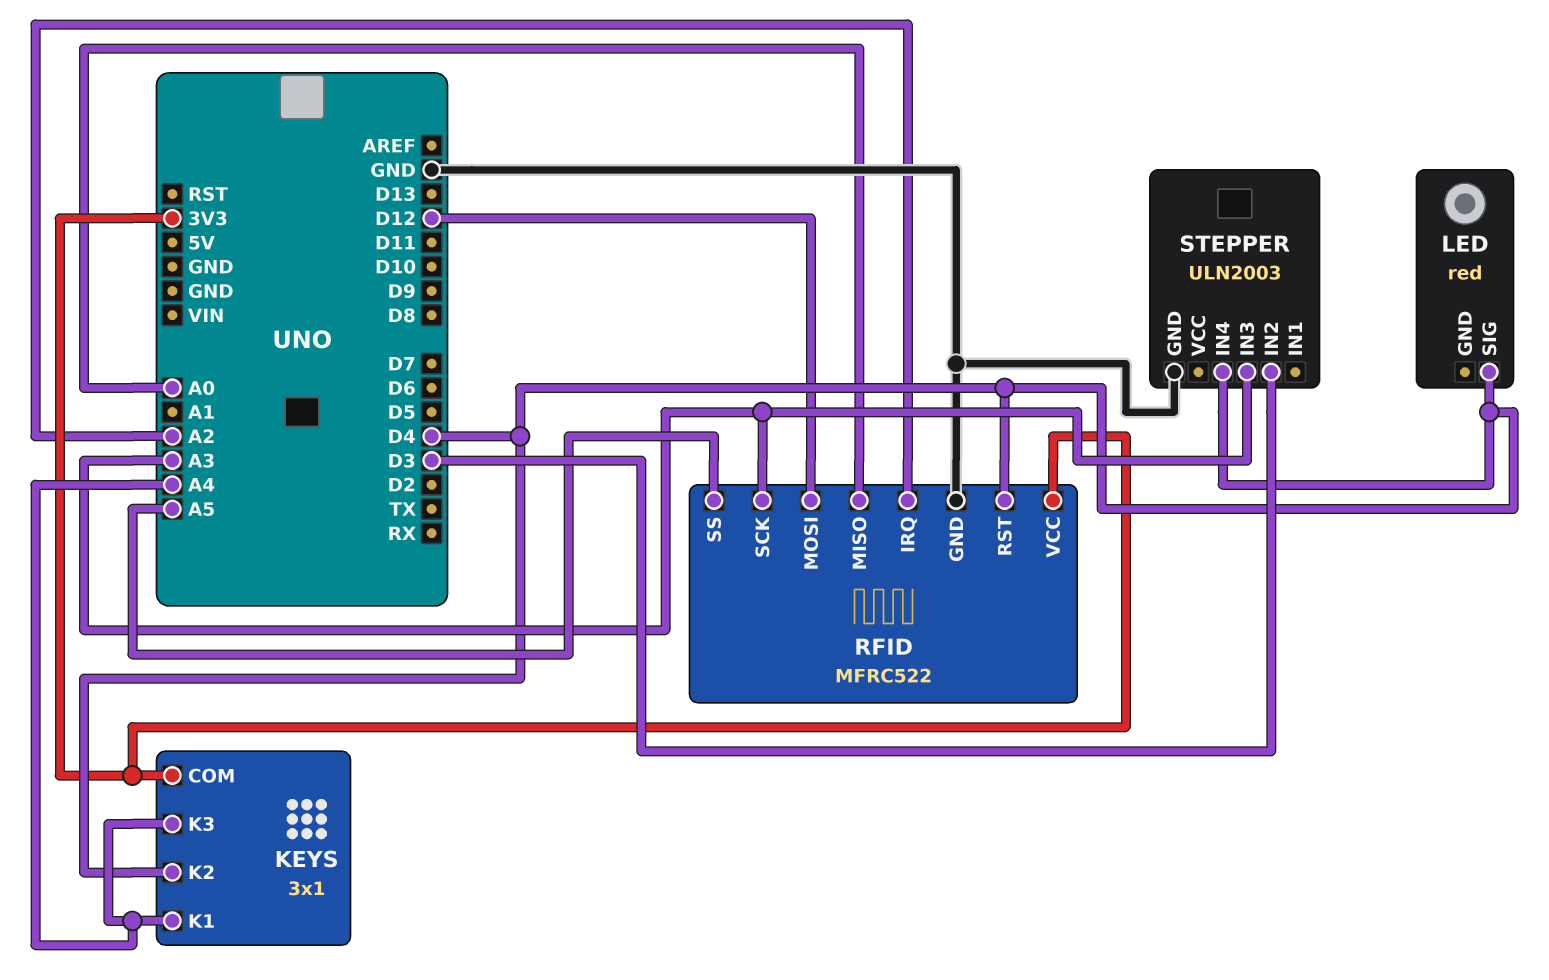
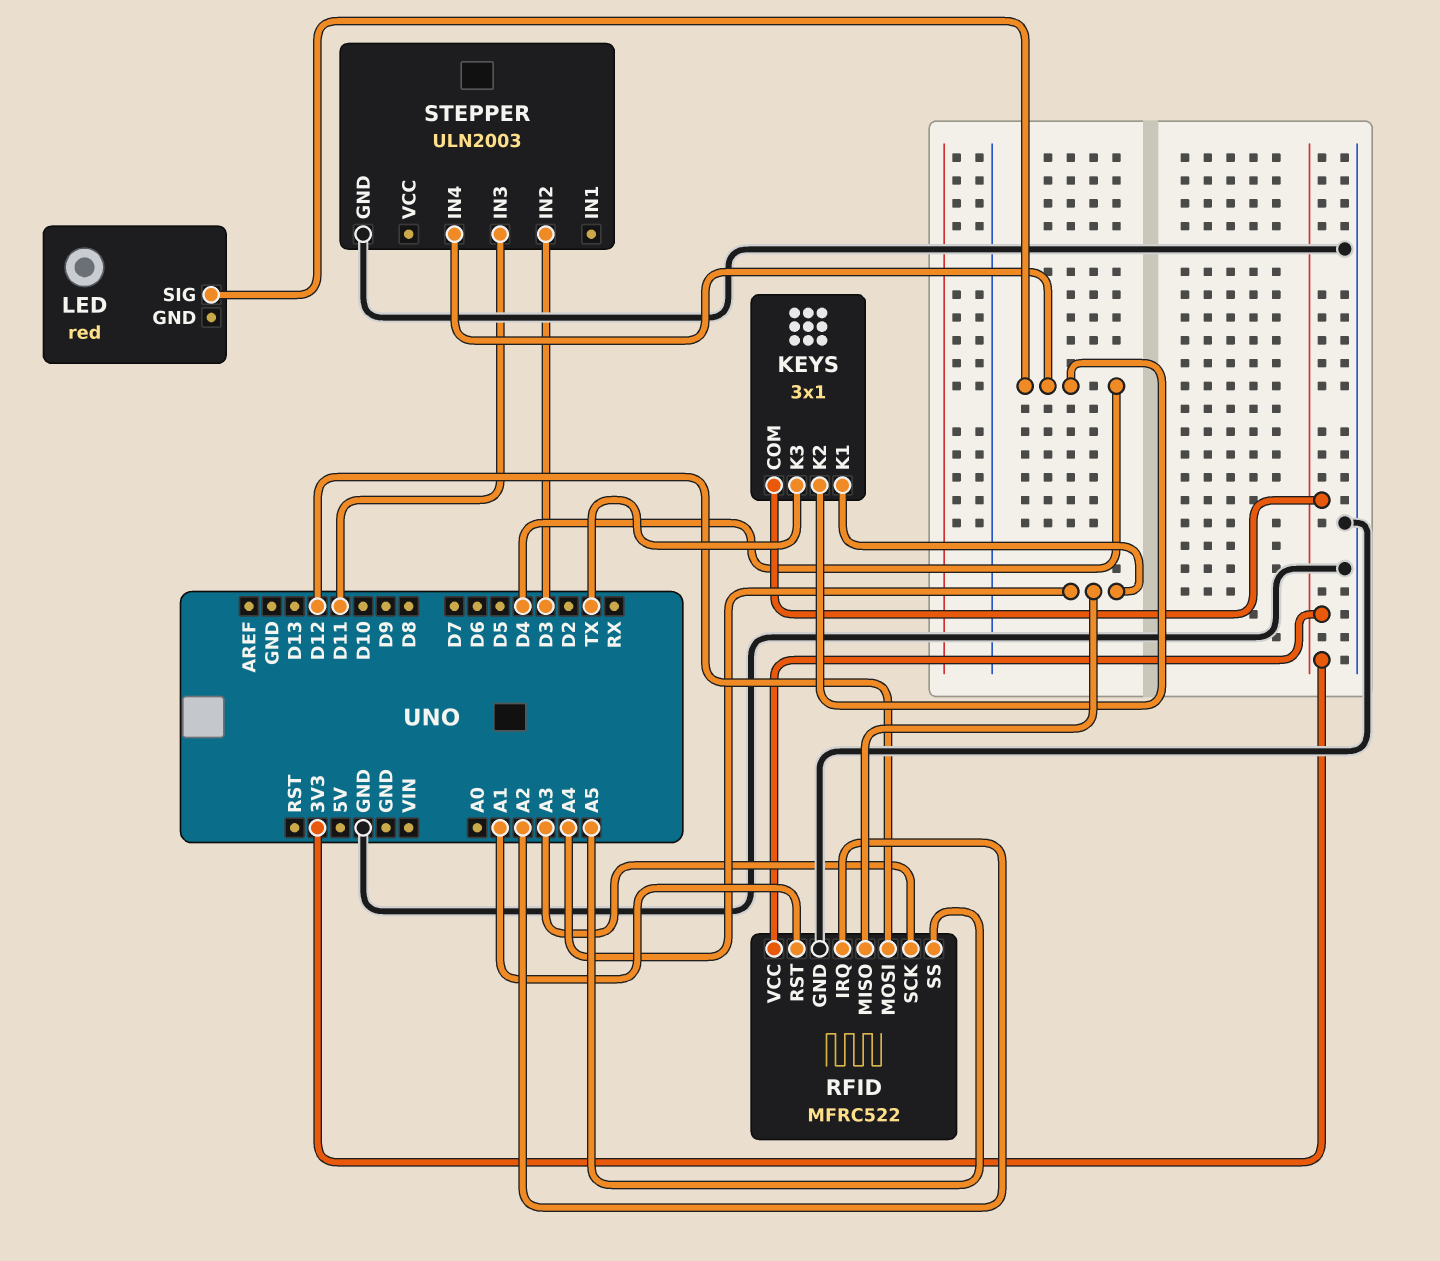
KEYS pin K3: A4 -> TX
RFID pin MISO: A0 -> A4
RFID pin RST: D4 -> A1
STEPPER pin IN3: A3 -> D11

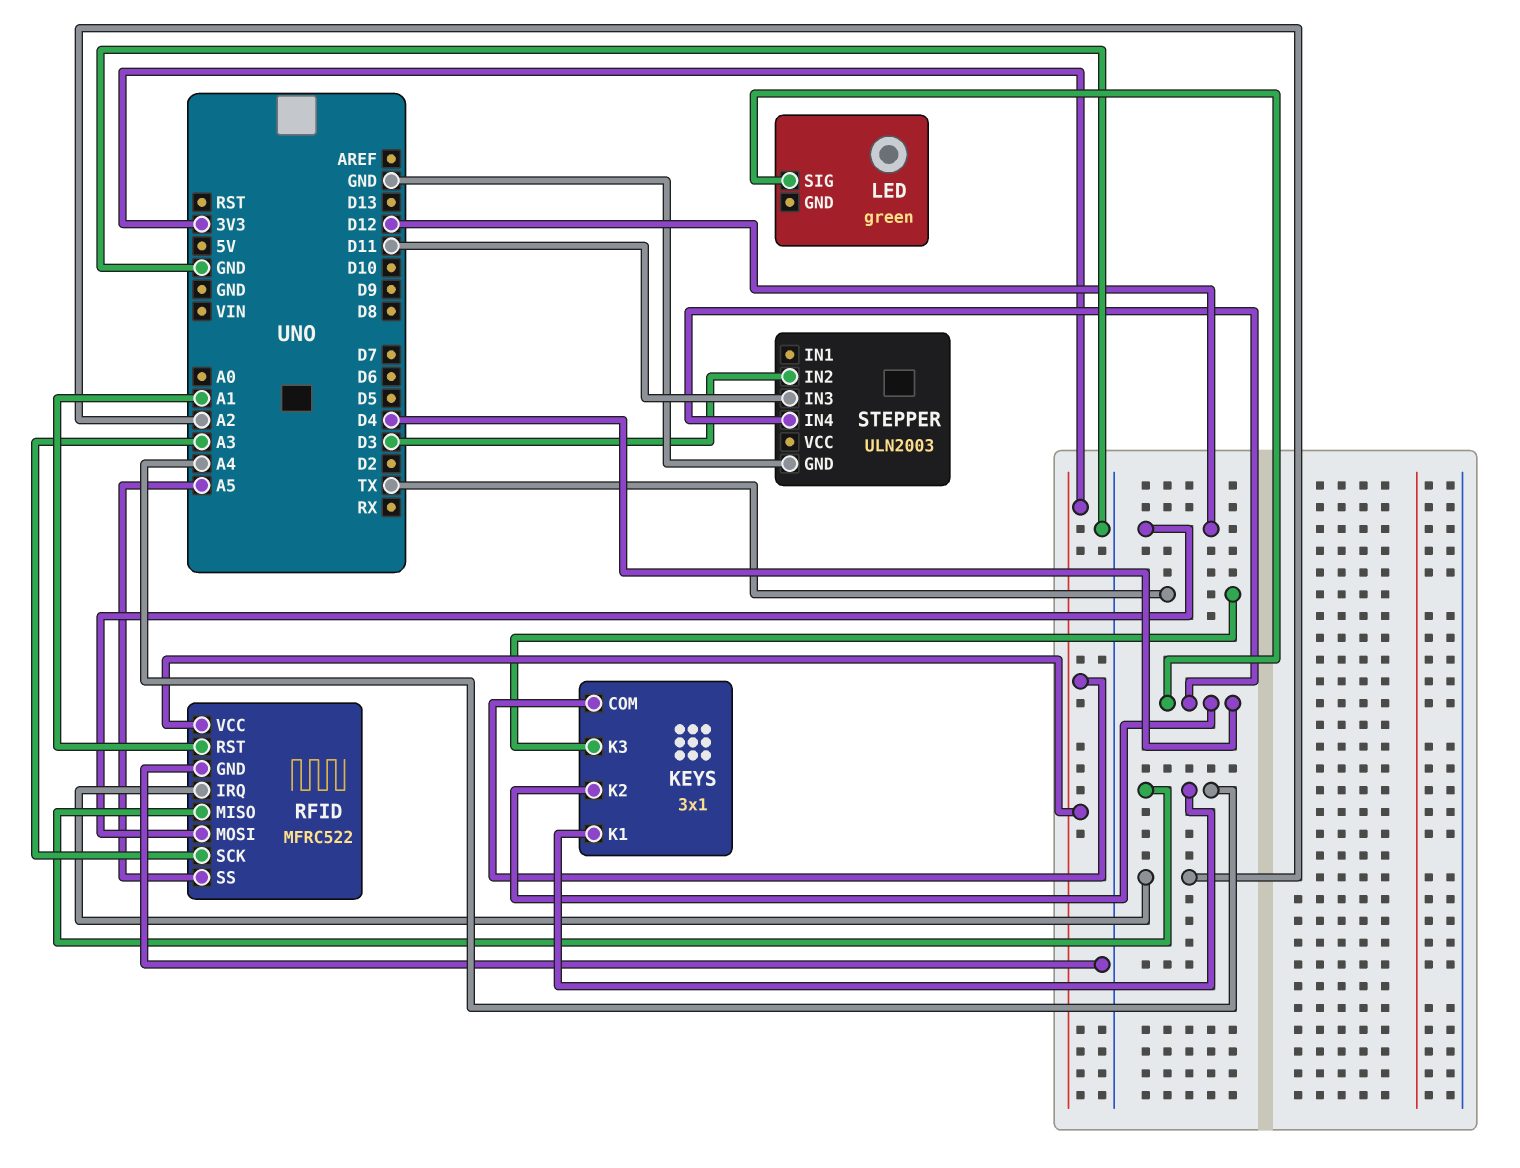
LED: red -> green

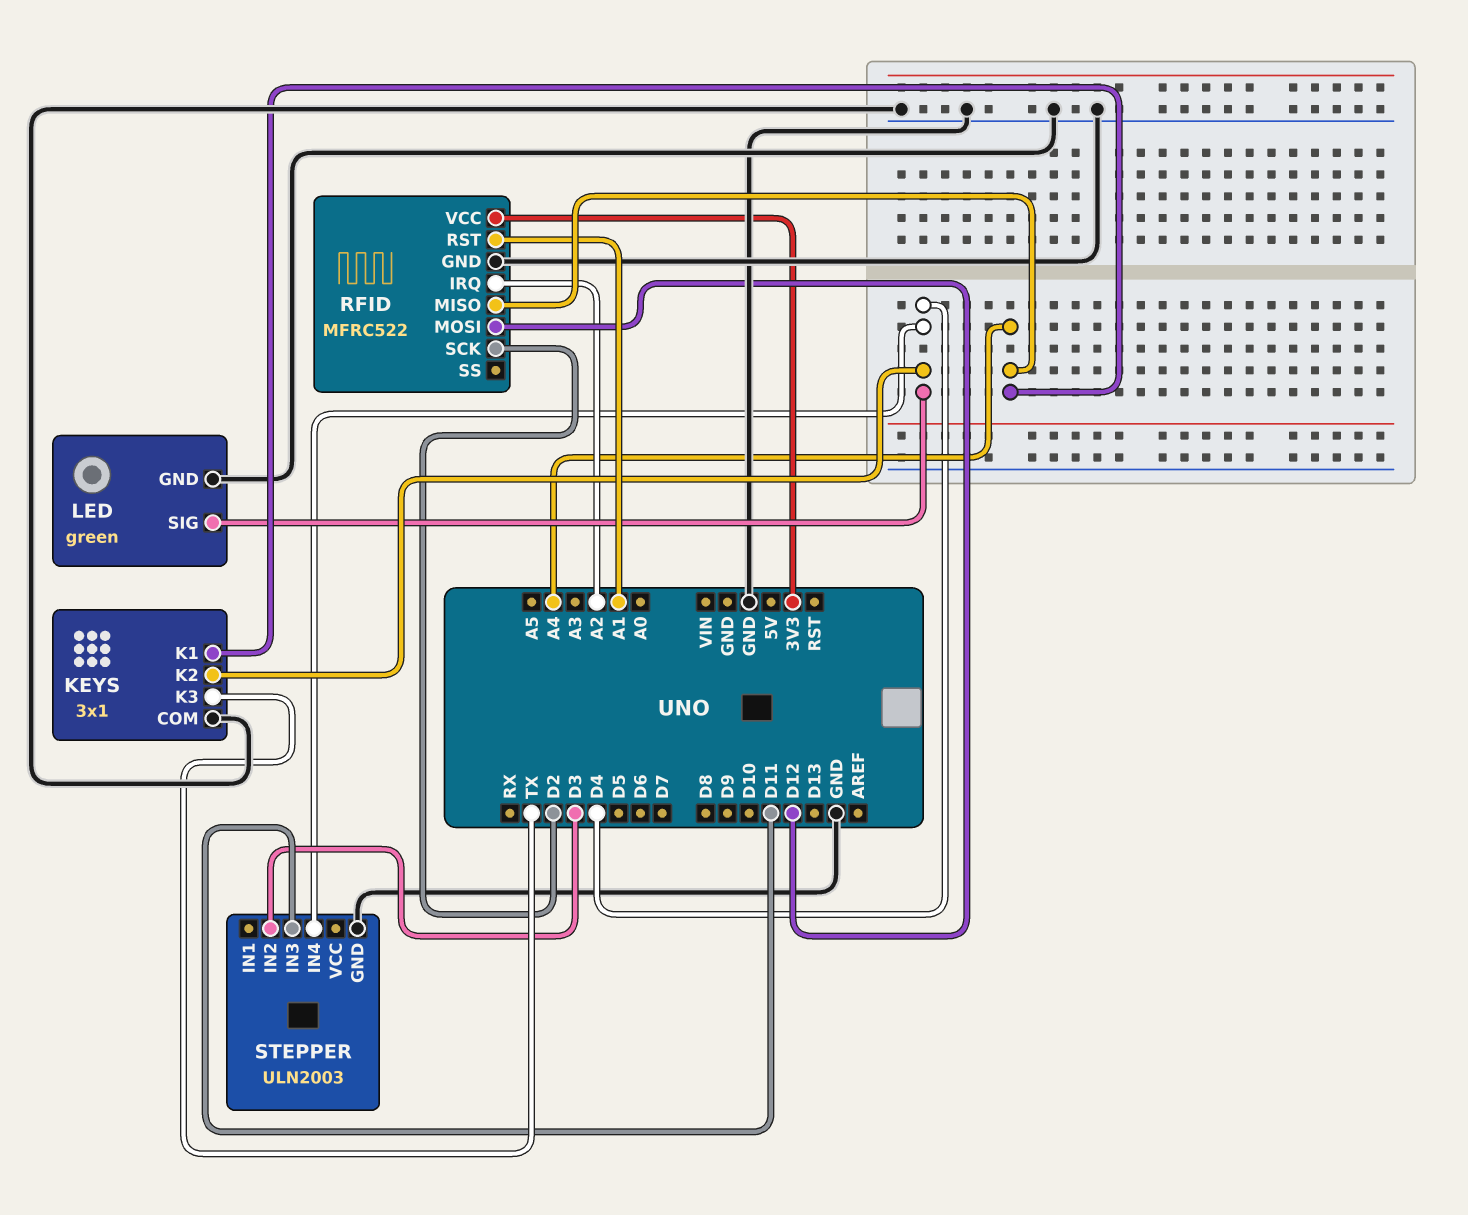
KEYS pin COM: 3V3 -> GND
LED pin GND: none -> GND
RFID pin SCK: A3 -> D2
RFID pin SS: A5 -> none

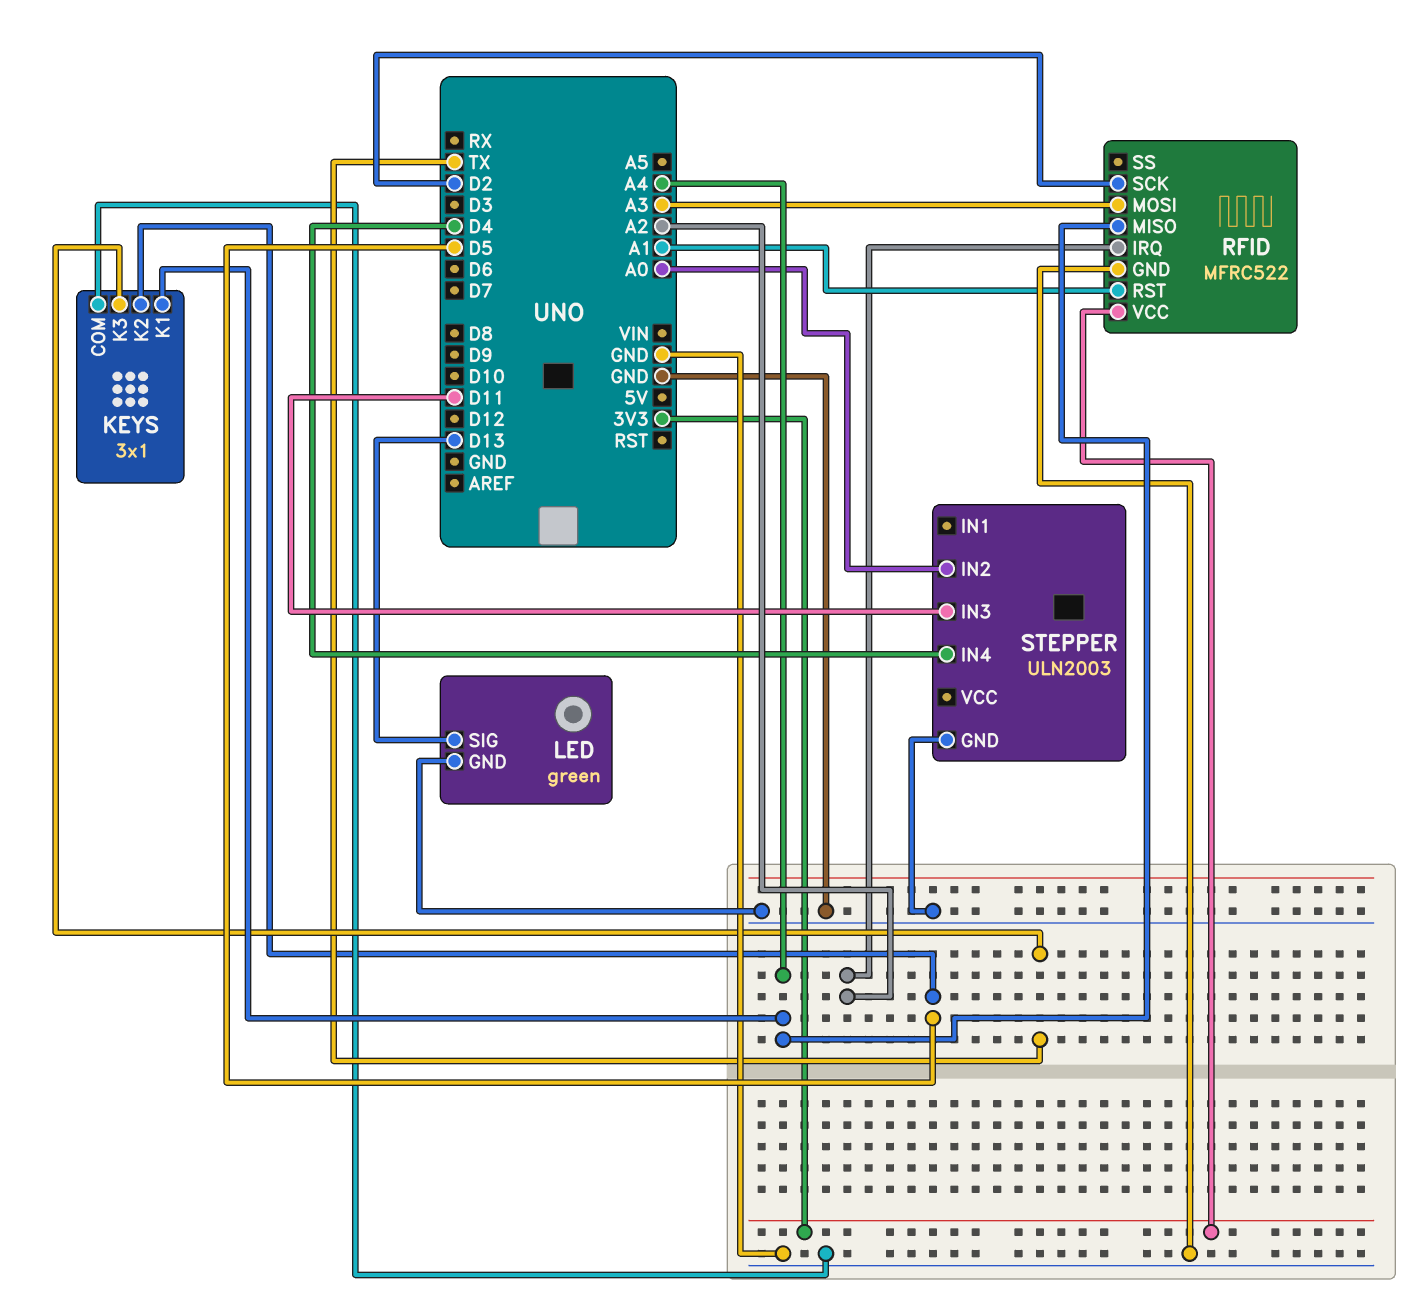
KEYS pin K2: D4 -> D5
LED pin SIG: D4 -> D13
RFID pin MOSI: D12 -> A3
STEPPER pin IN2: D3 -> A0

